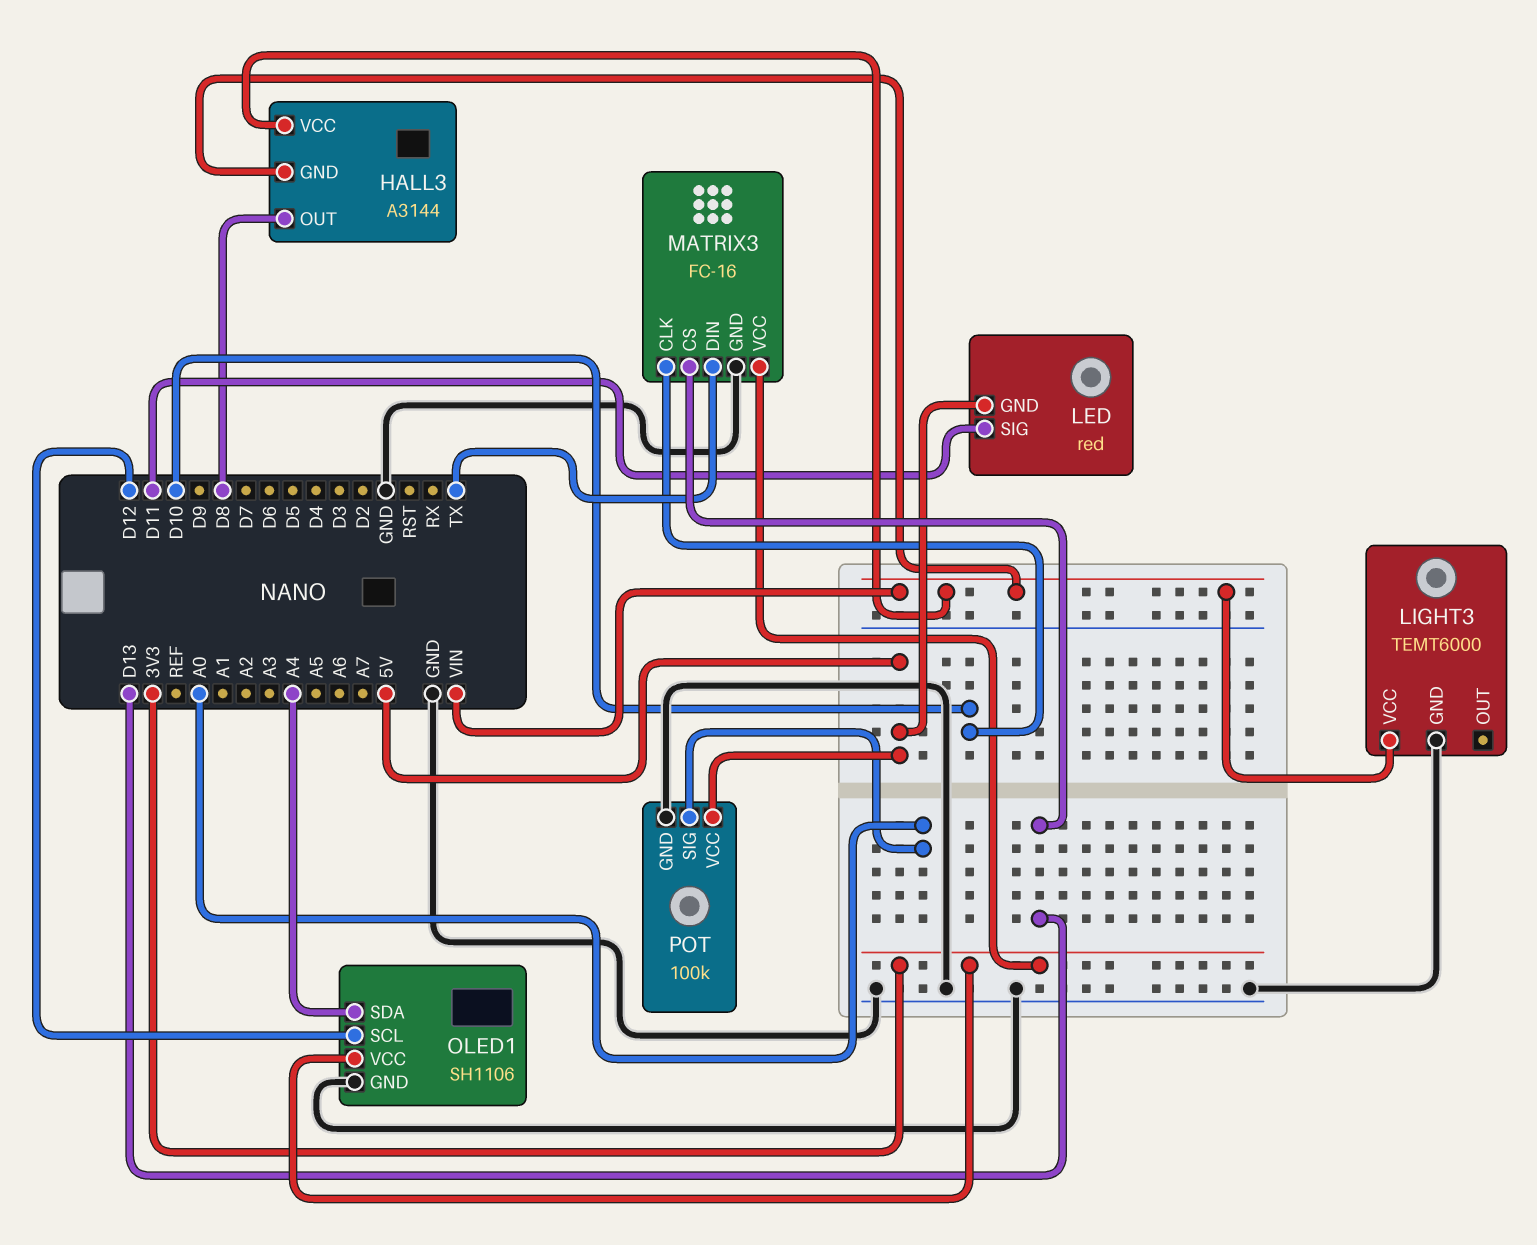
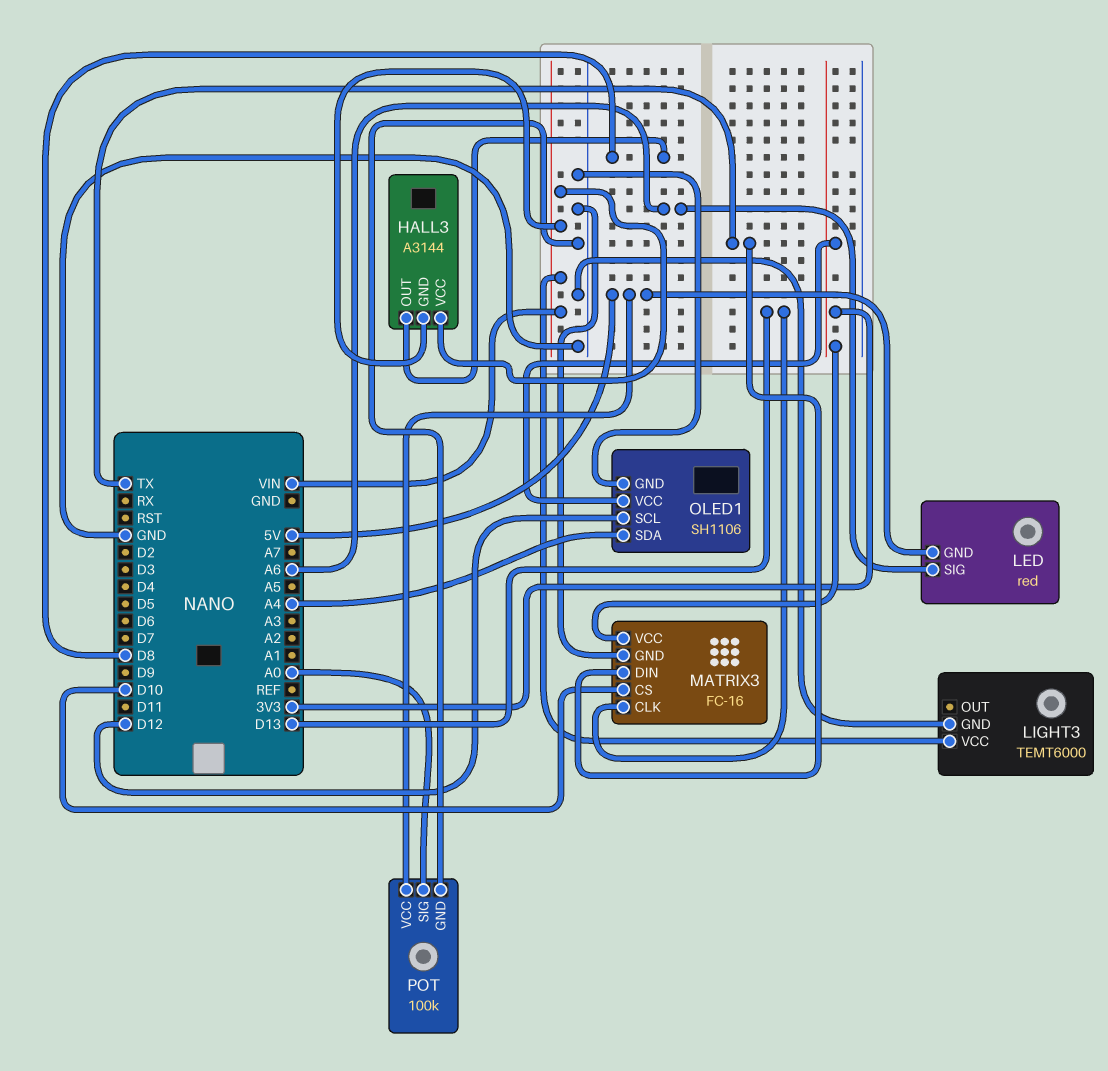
LED pin SIG: D11 -> A6
MATRIX3 pin CLK: D10 -> D13
MATRIX3 pin CS: D13 -> D10

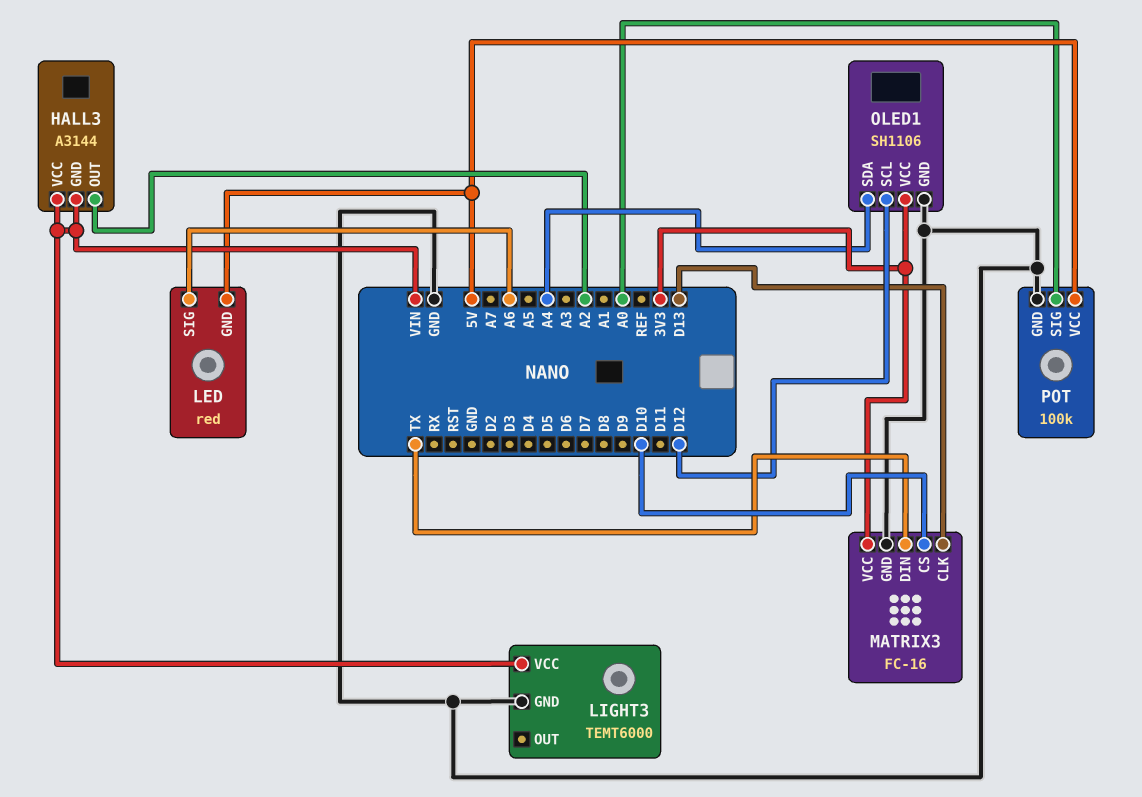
HALL3 pin OUT: D8 -> A2

